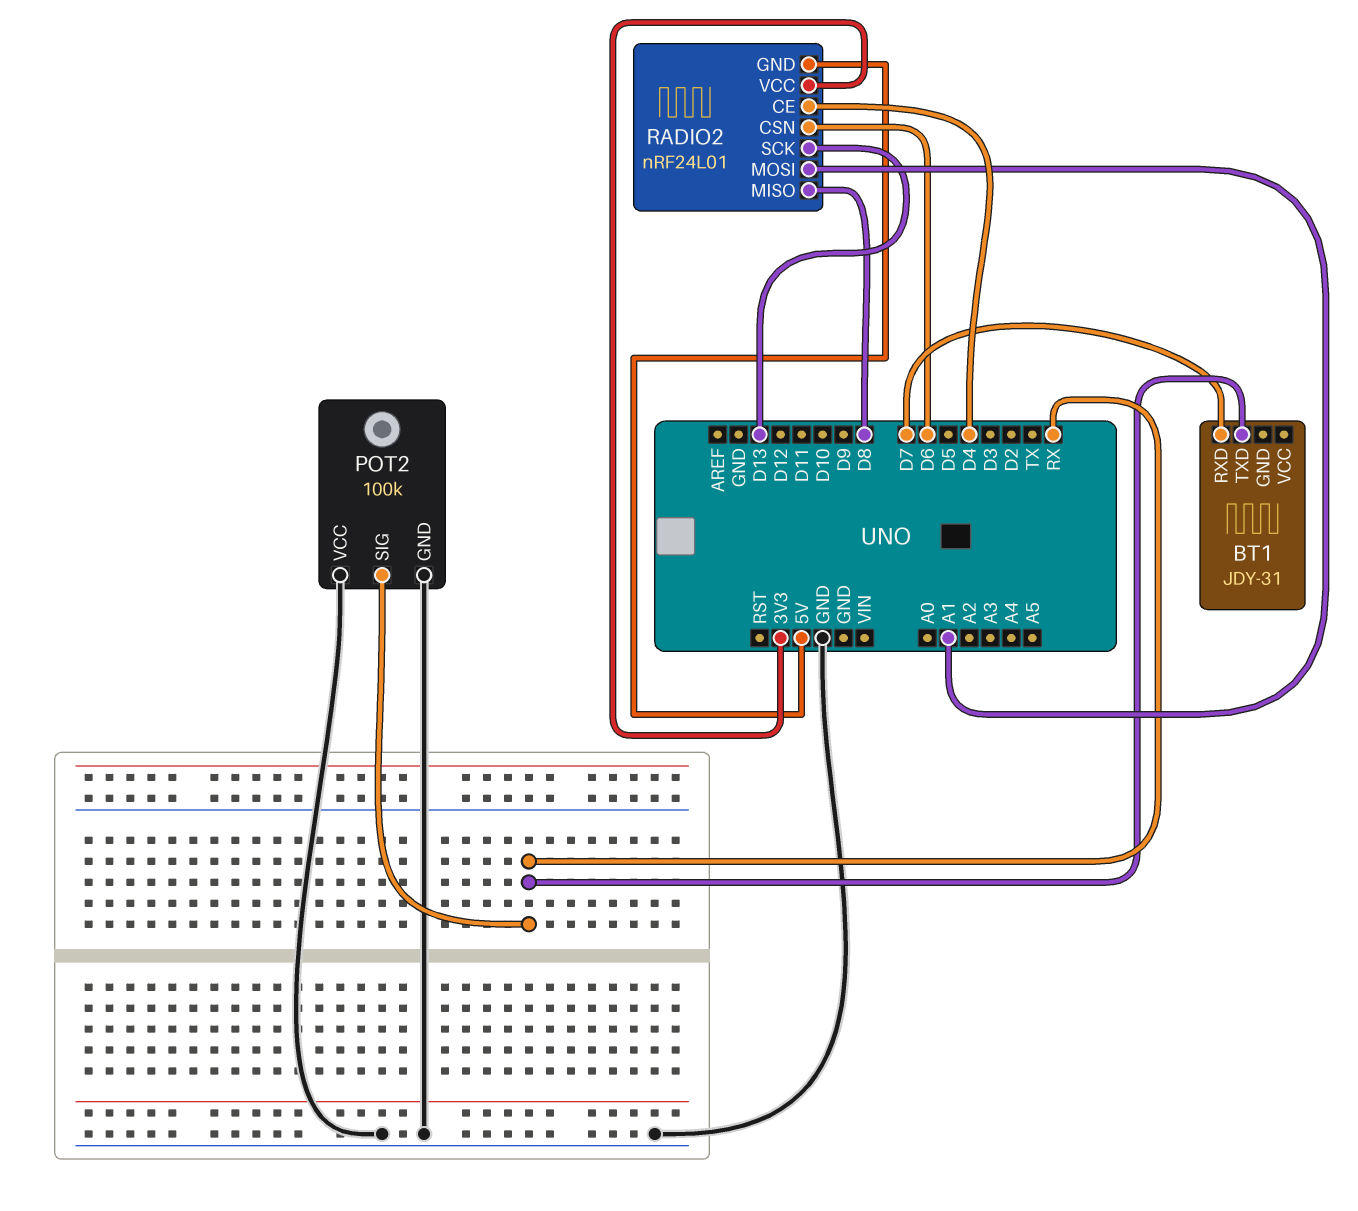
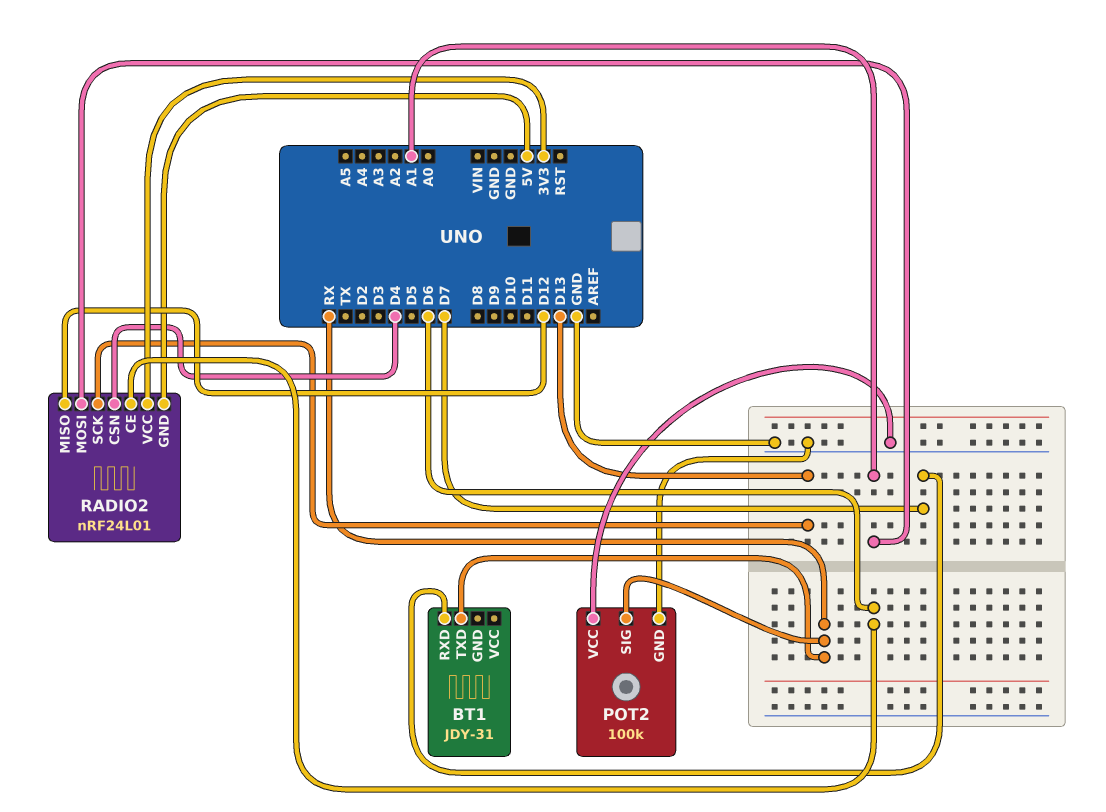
RADIO2 pin CE: D4 -> D6
RADIO2 pin CSN: D6 -> D4
RADIO2 pin MISO: D8 -> D12

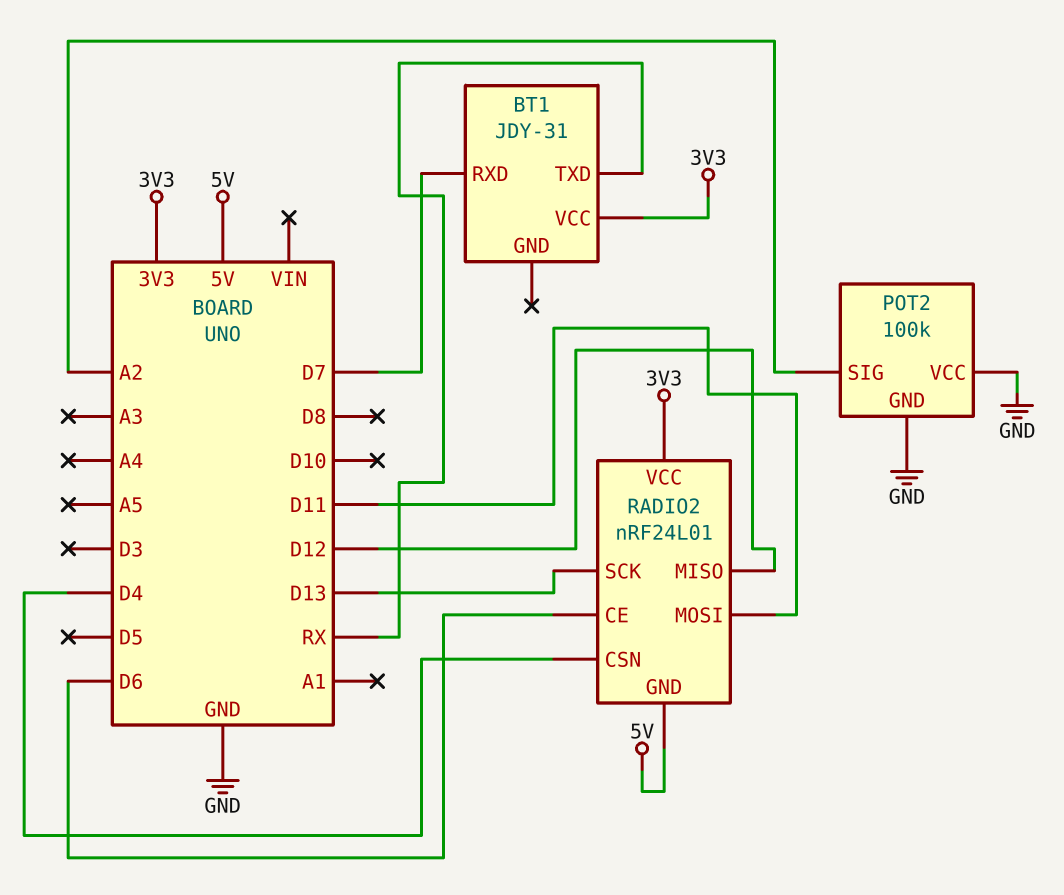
BT1 pin VCC: none -> 3V3
POT2 pin SIG: RX -> A2
RADIO2 pin MOSI: A1 -> D11

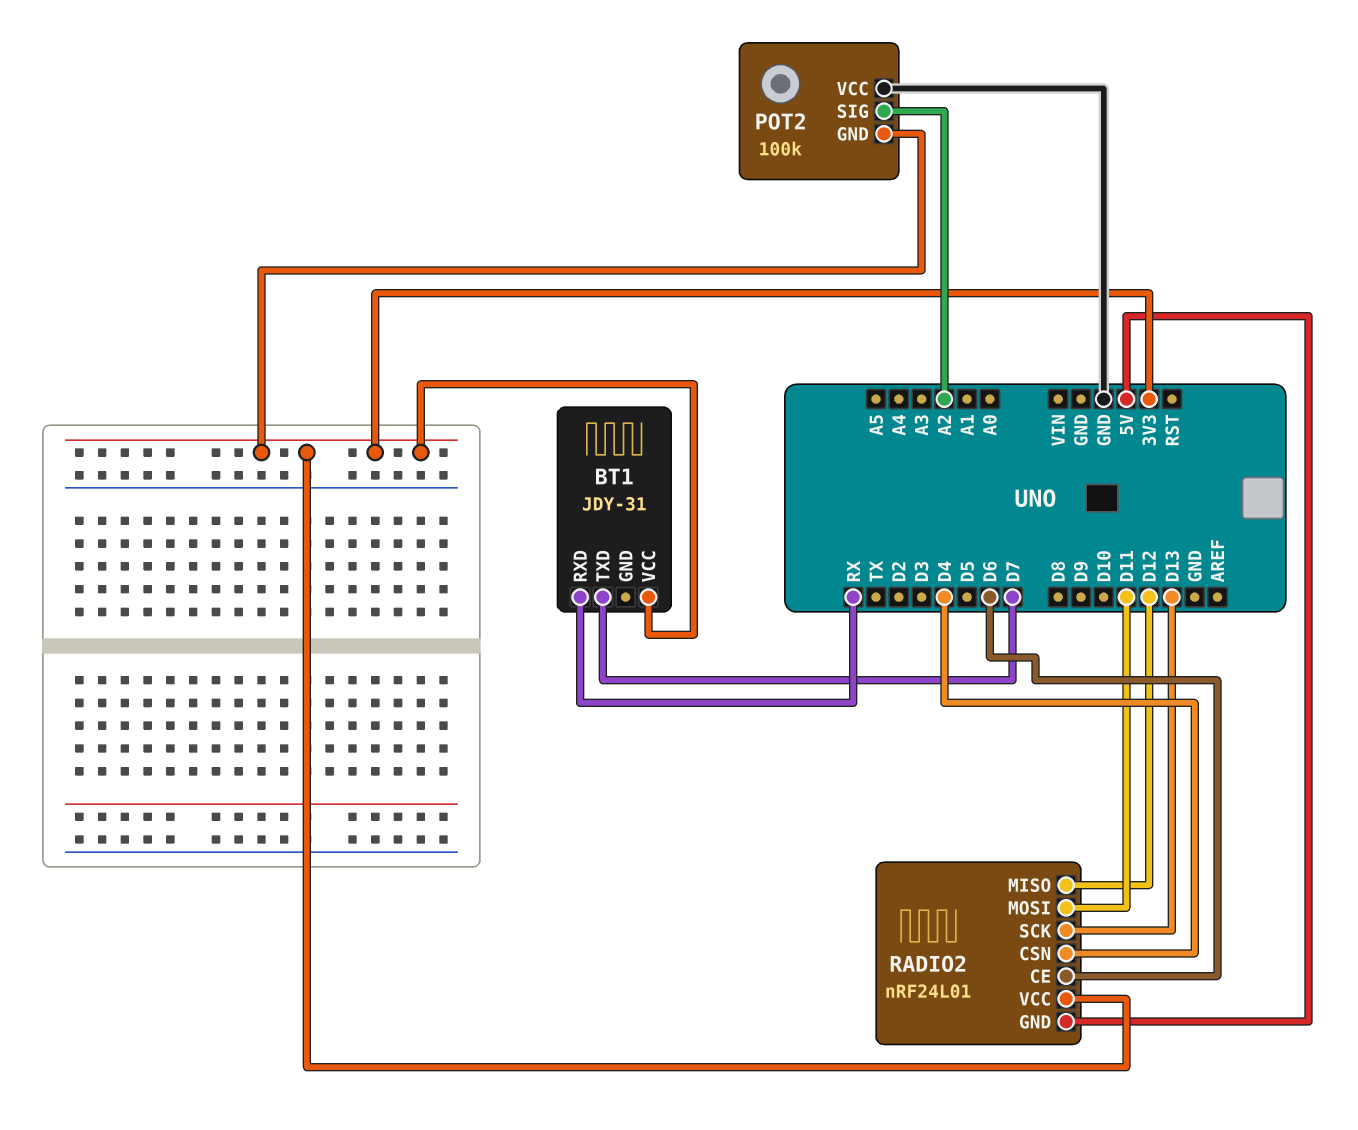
BT1 pin RXD: D7 -> RX
BT1 pin TXD: RX -> D7
POT2 pin GND: GND -> 3V3

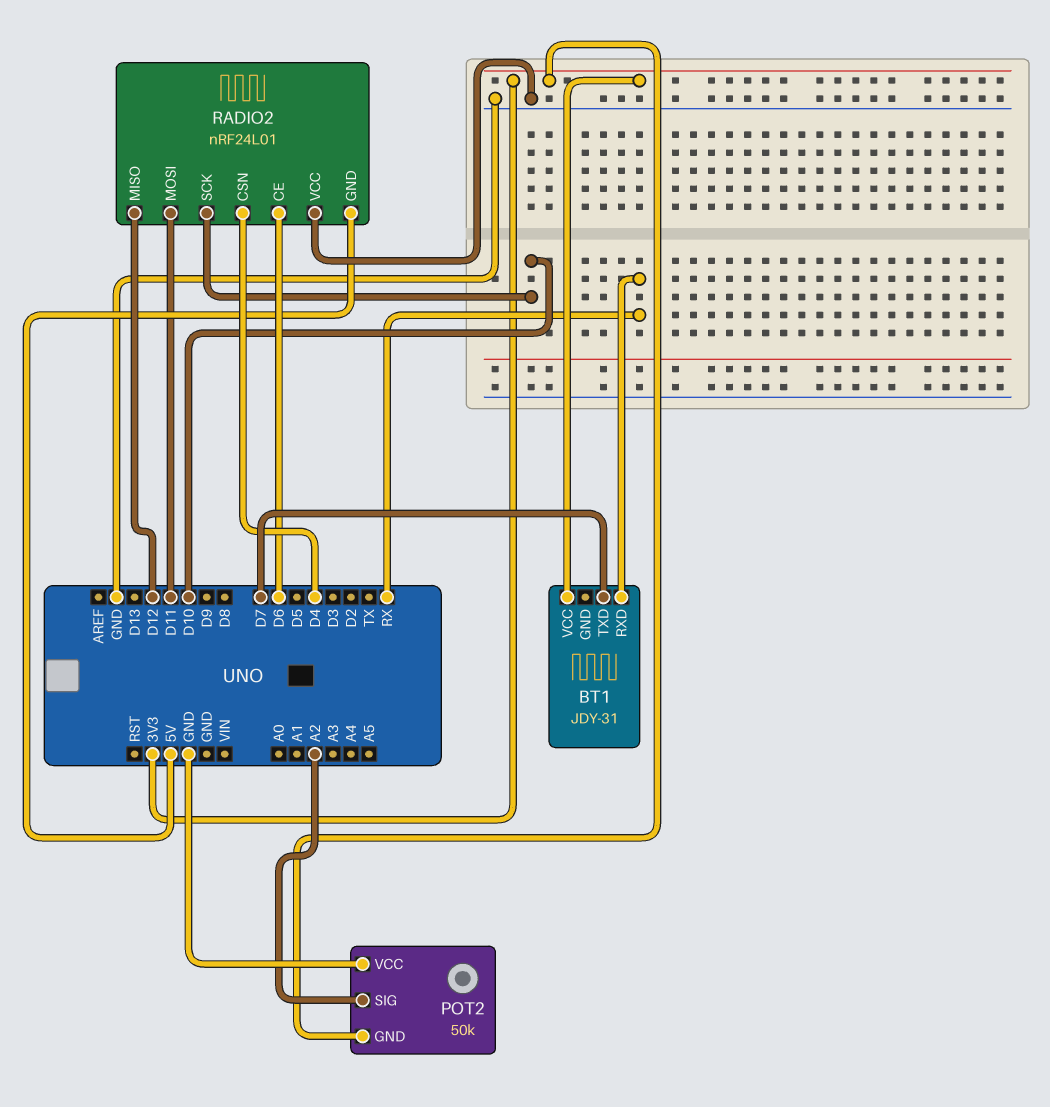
POT2: 100k -> 50k
RADIO2 pin SCK: D13 -> D10
RADIO2 pin VCC: 3V3 -> GND

